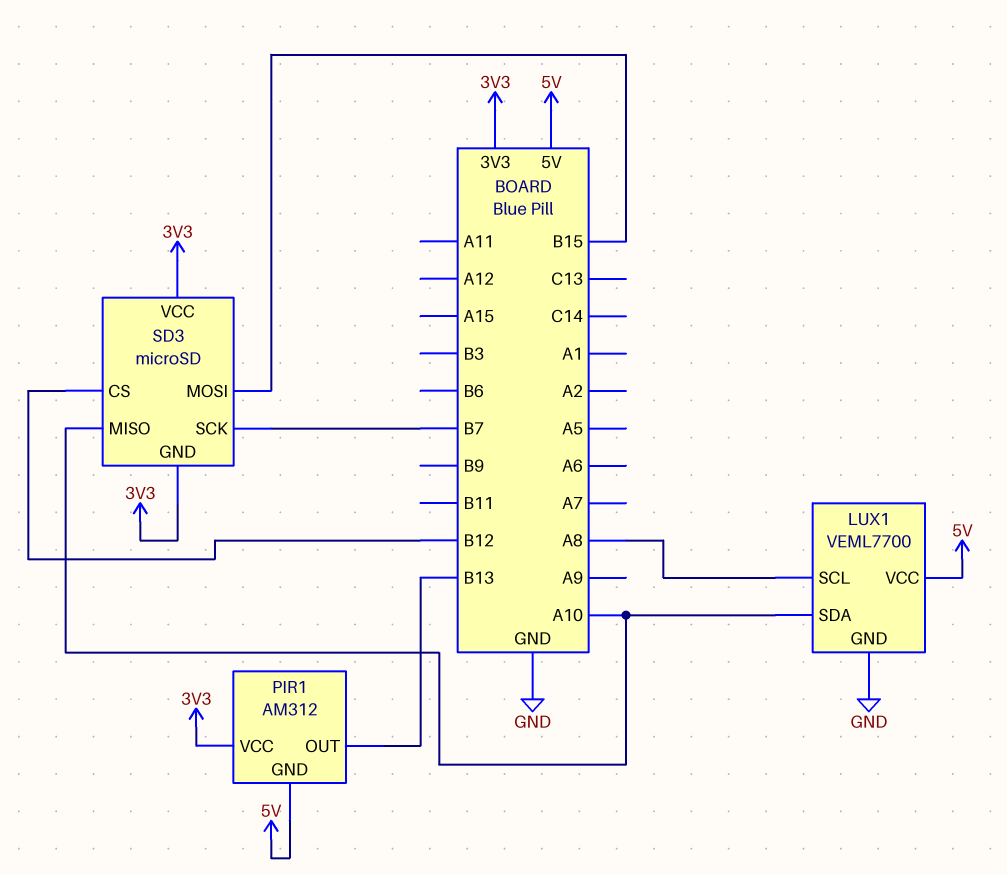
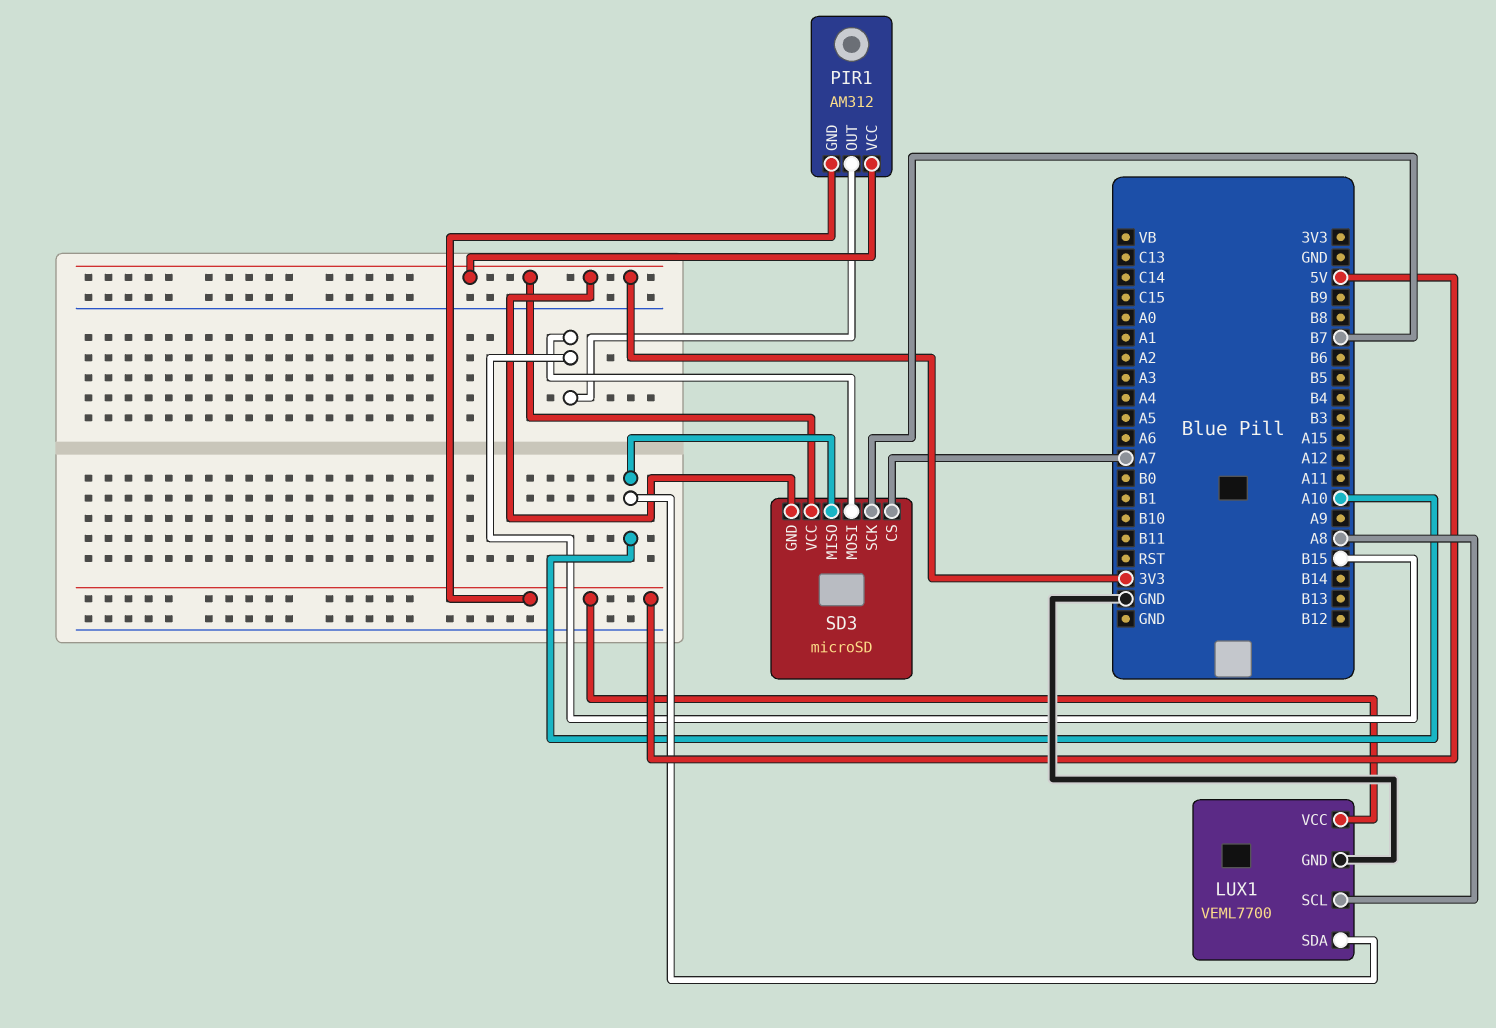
PIR1 pin OUT: B13 -> B15
SD3 pin CS: B12 -> A7

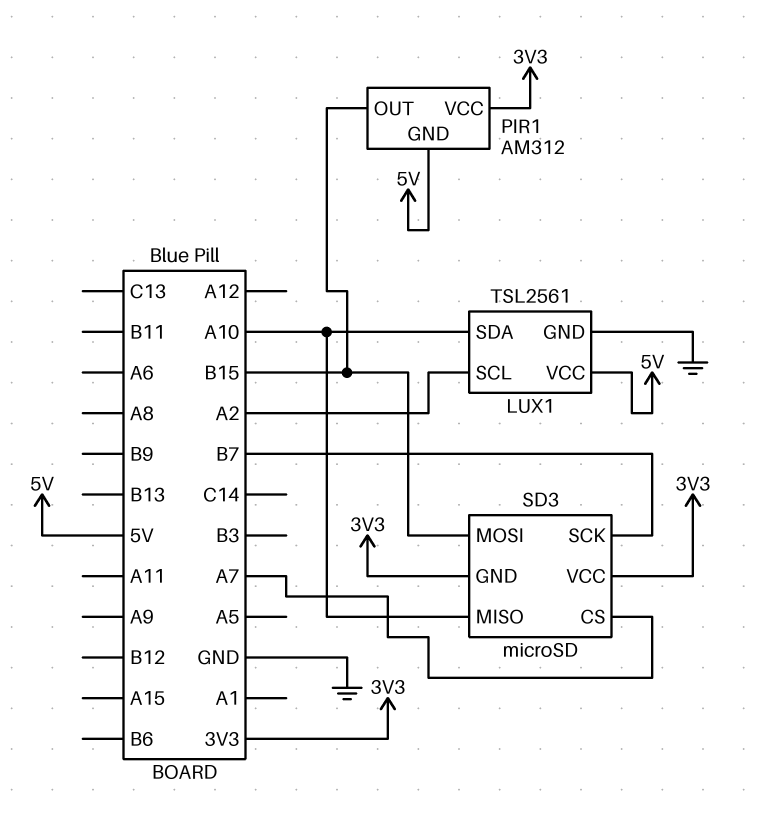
LUX1: VEML7700 -> TSL2561
LUX1 pin SCL: A8 -> A2

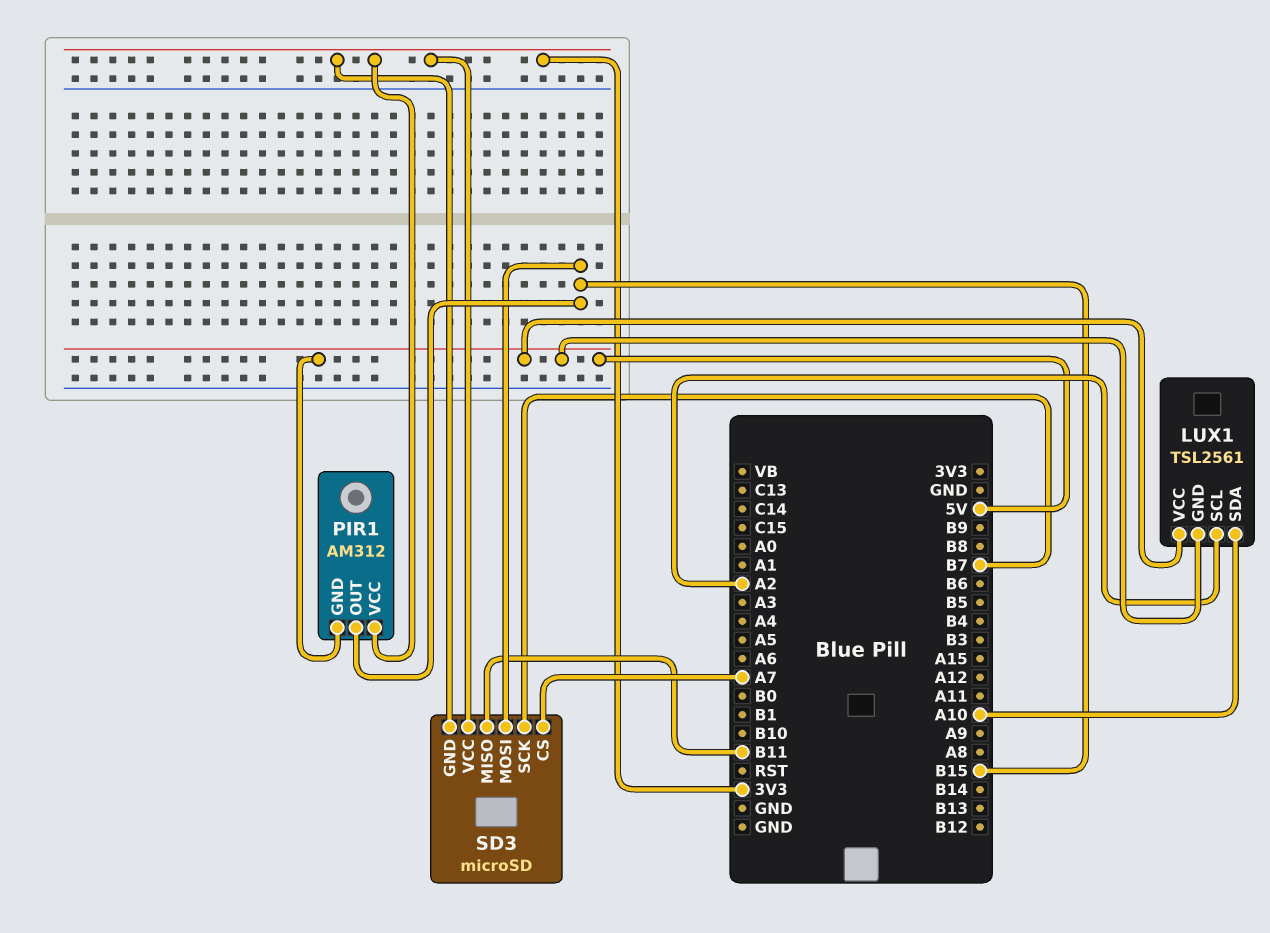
LUX1 pin GND: GND -> 5V
SD3 pin MISO: A10 -> B11

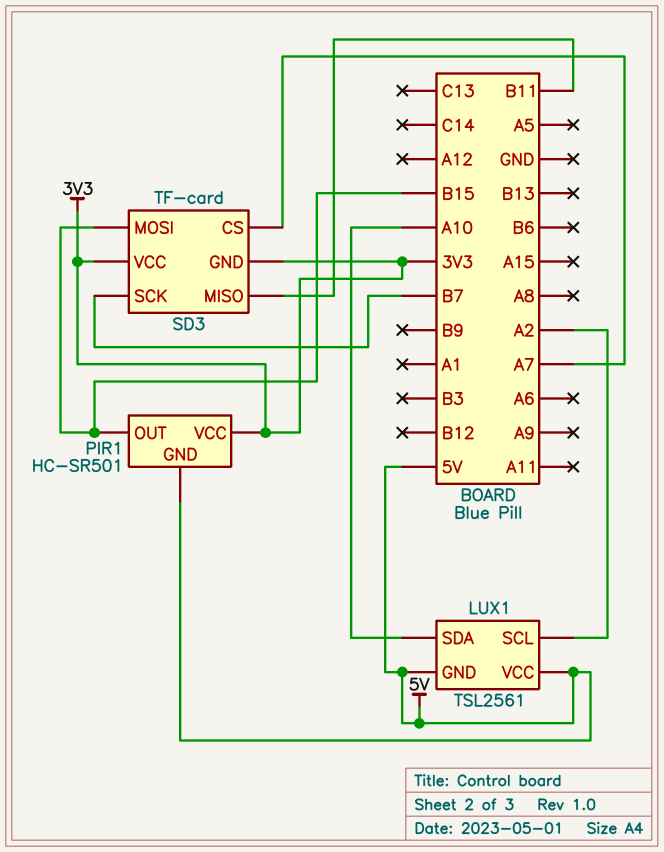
PIR1: AM312 -> HC-SR501
SD3: microSD -> TF-card

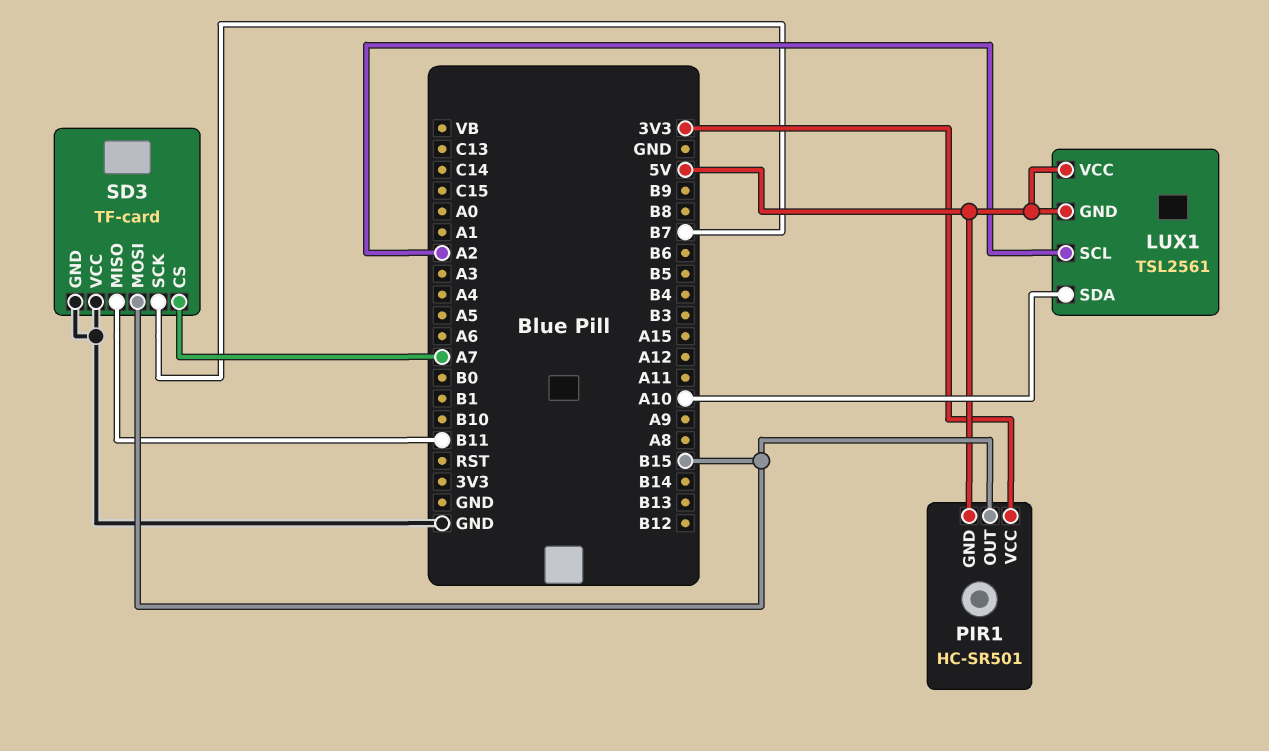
SD3 pin GND: 3V3 -> GND
SD3 pin VCC: 3V3 -> GND

